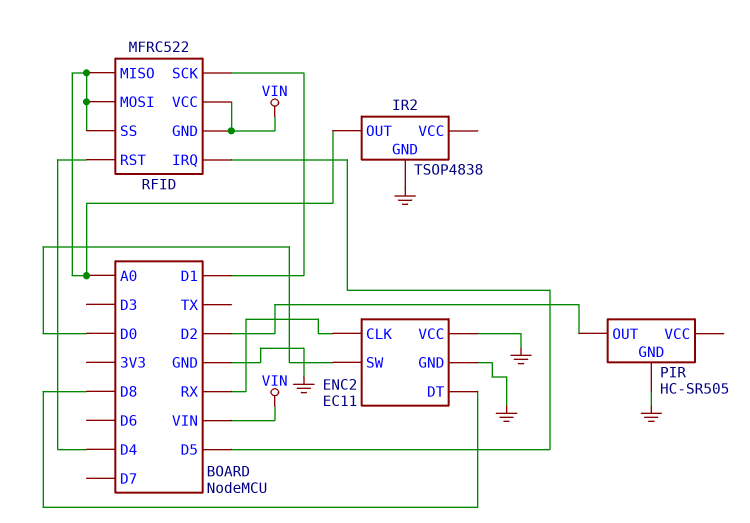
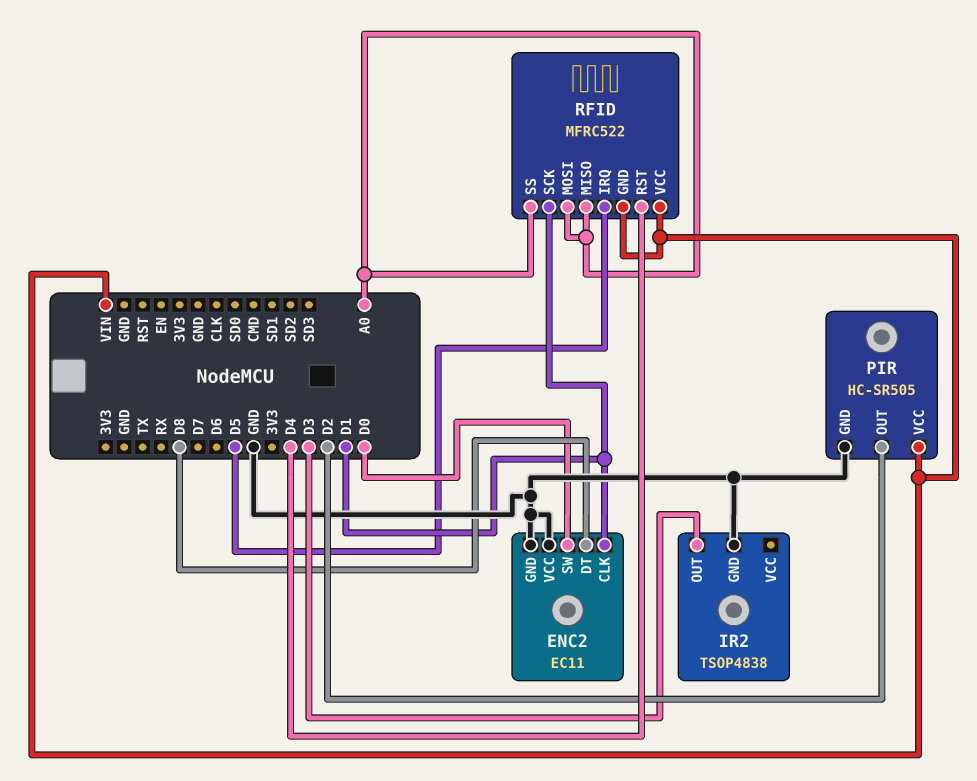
ENC2 pin CLK: RX -> D1
IR2 pin OUT: A0 -> D3
PIR pin VCC: none -> VIN

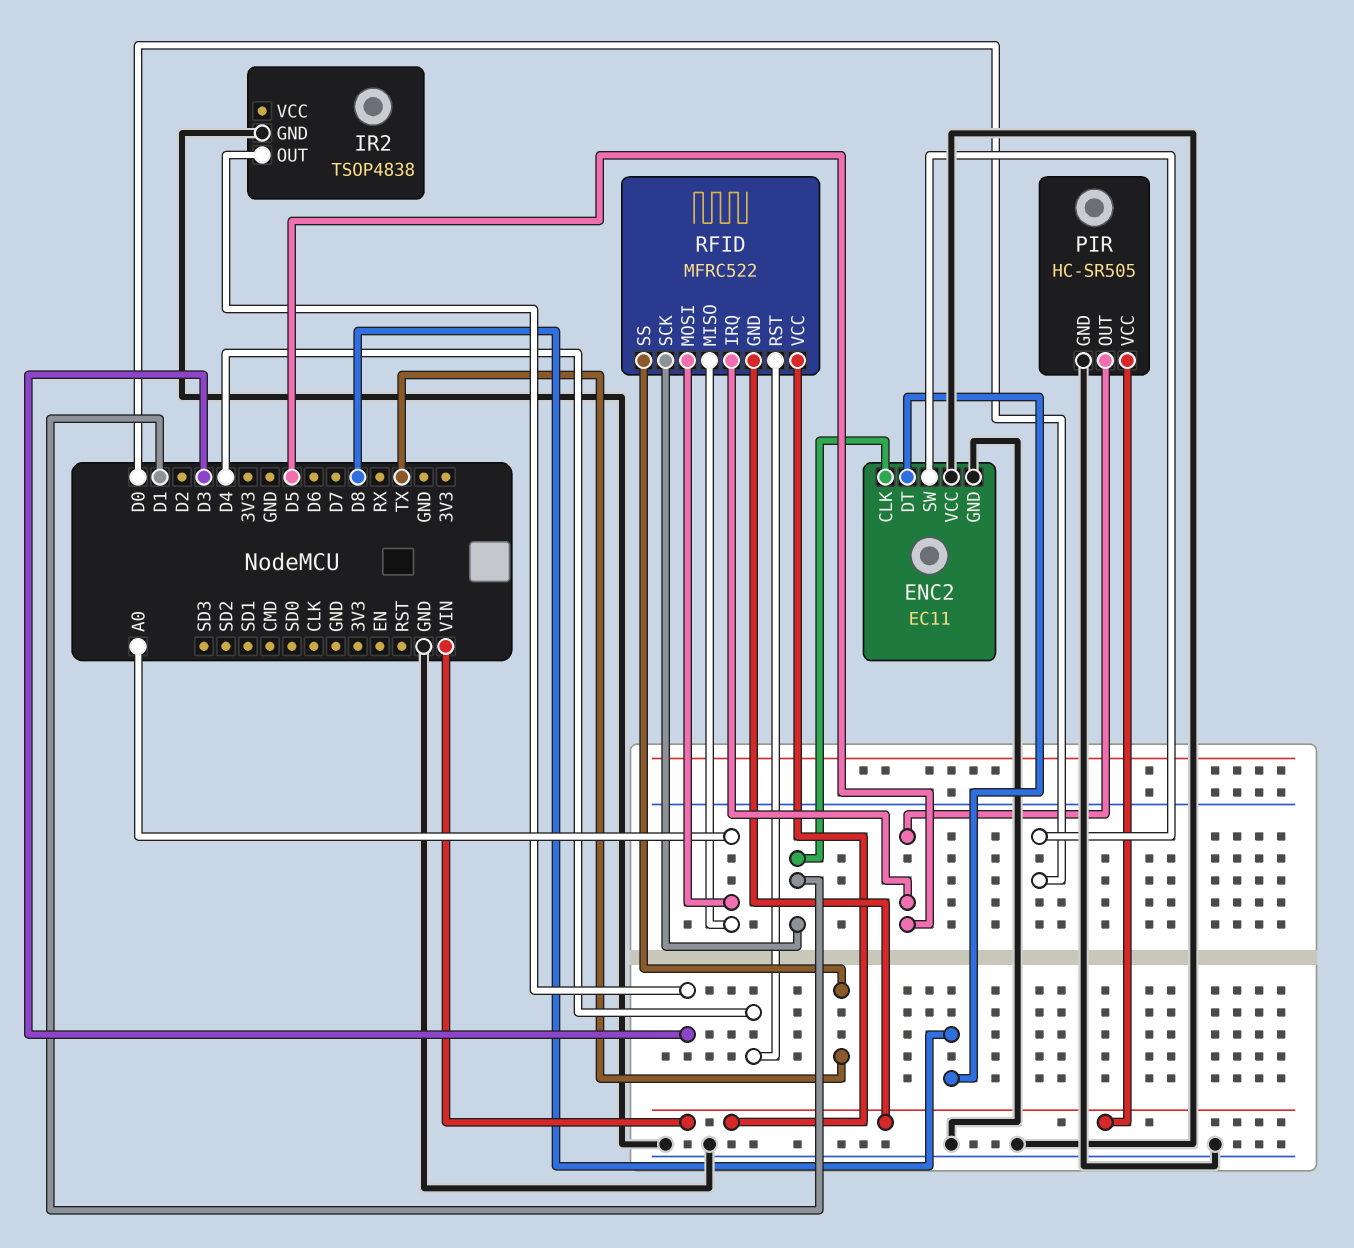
PIR pin OUT: D2 -> D5
RFID pin SS: A0 -> TX

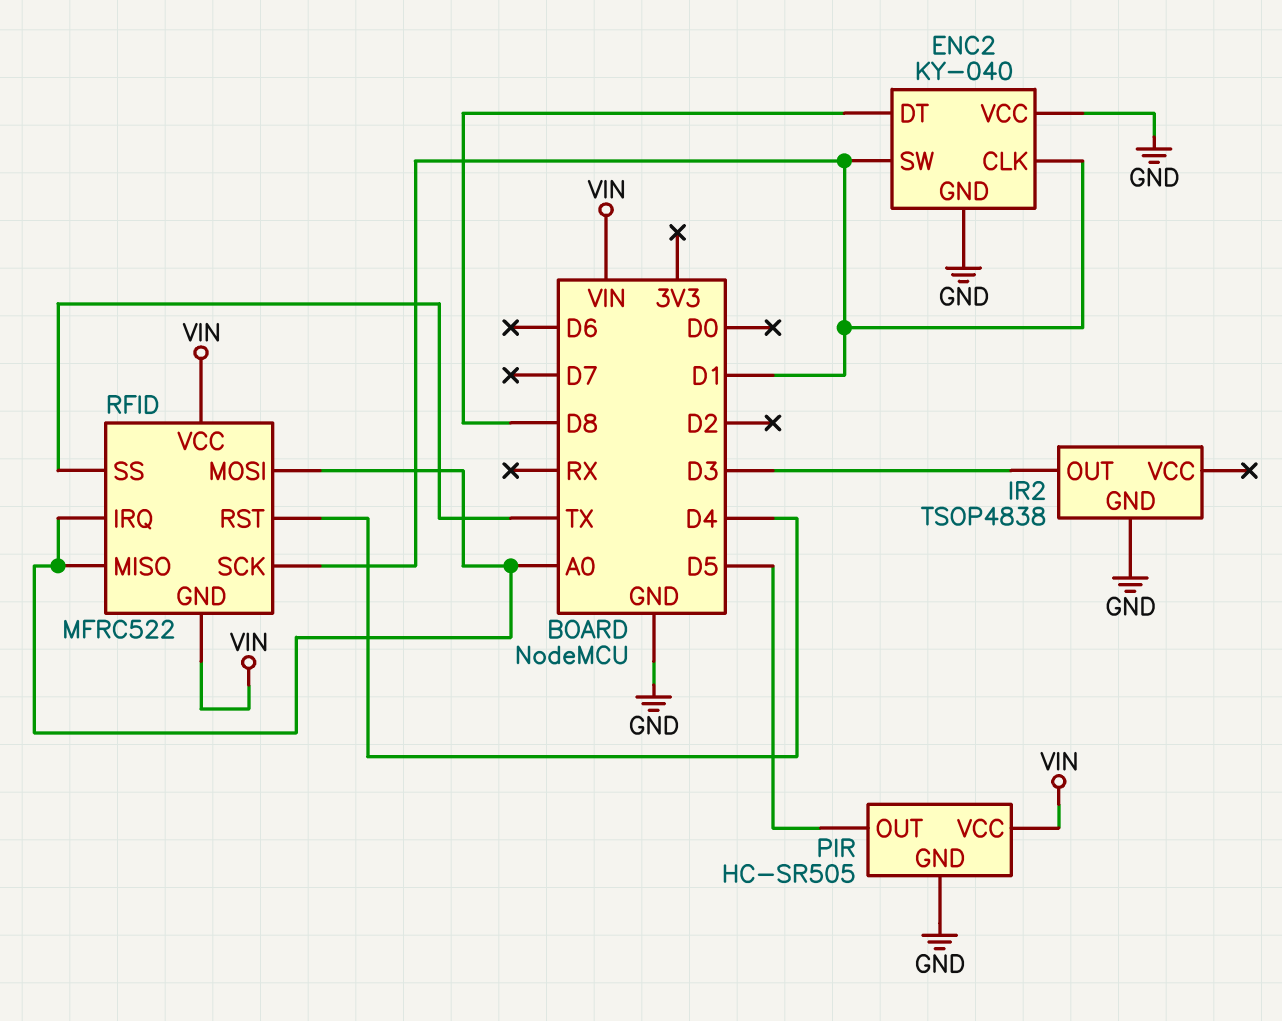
ENC2: EC11 -> KY-040
ENC2 pin SW: D0 -> D1
RFID pin IRQ: D5 -> A0

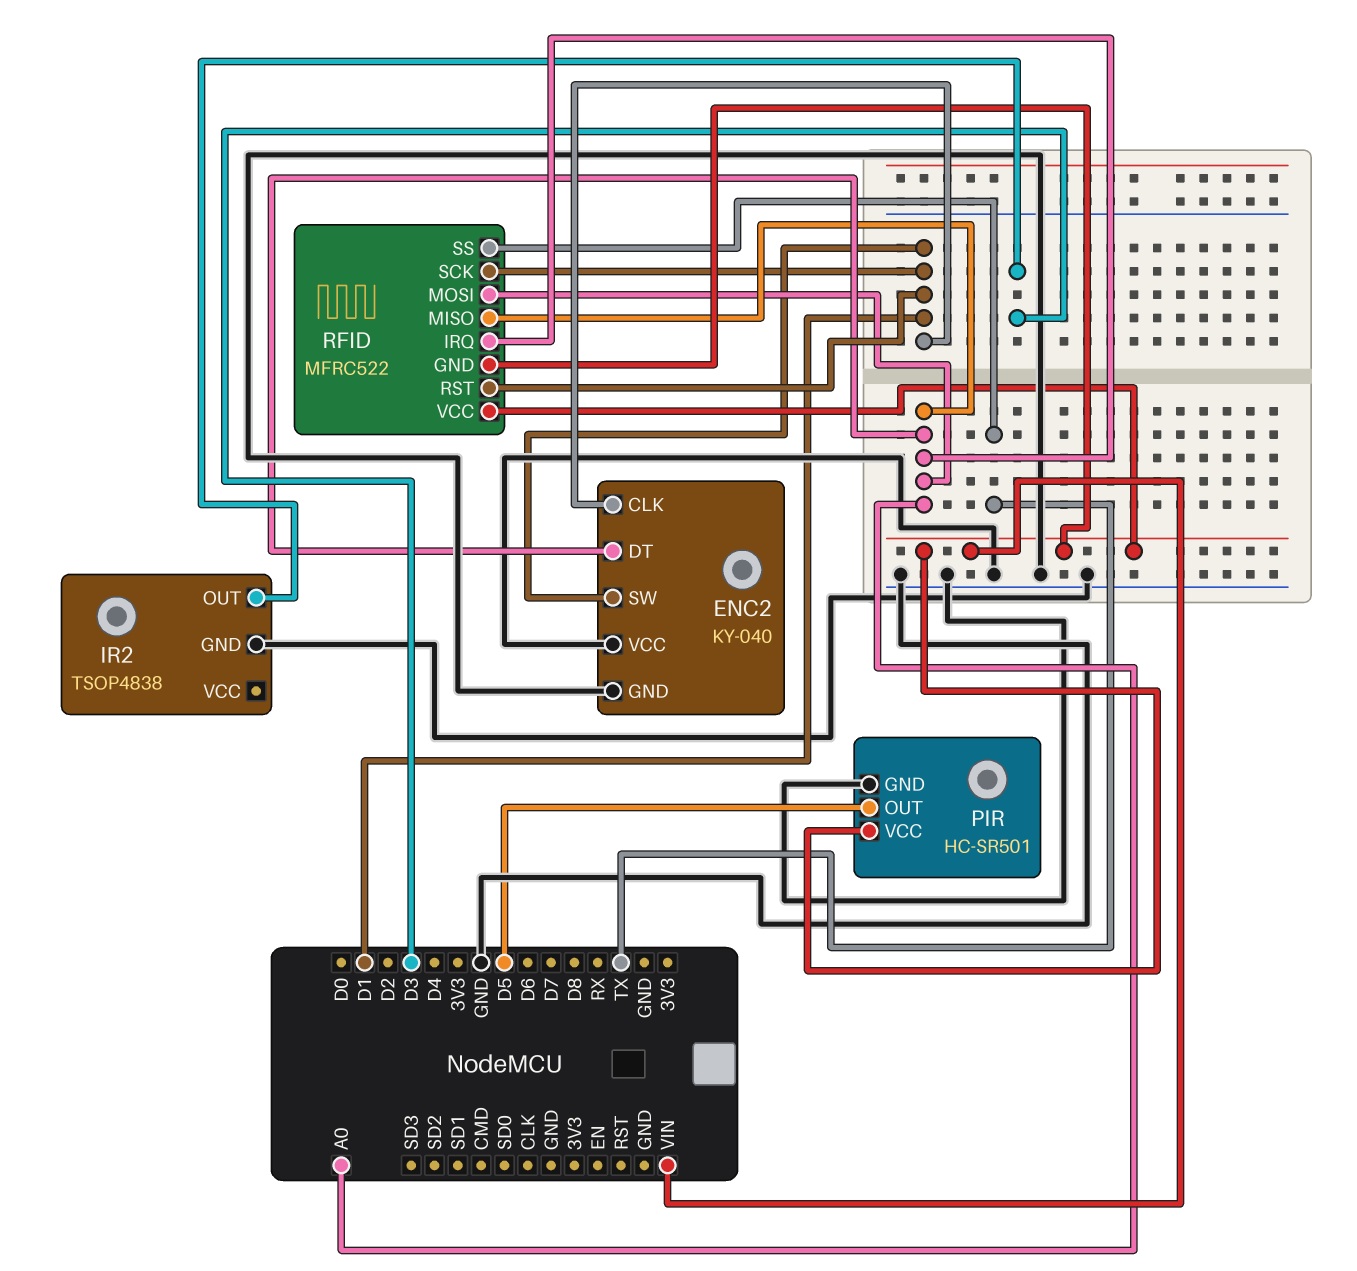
ENC2 pin DT: D8 -> A0
PIR: HC-SR505 -> HC-SR501
RFID pin RST: D4 -> D1

